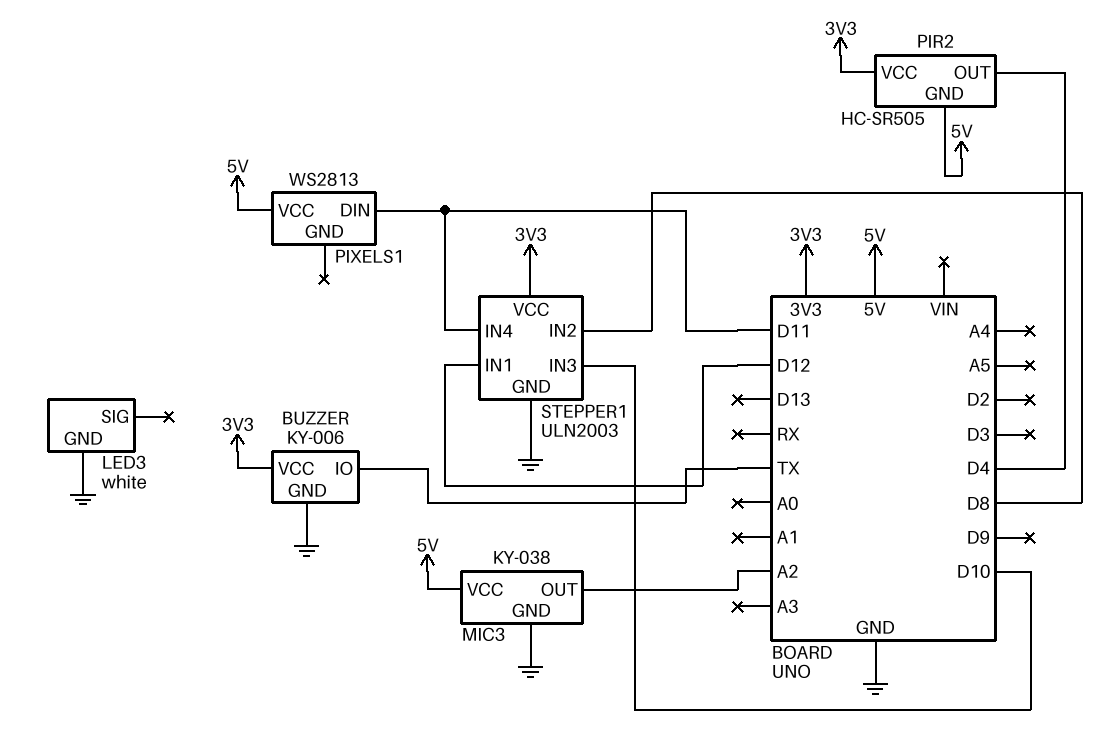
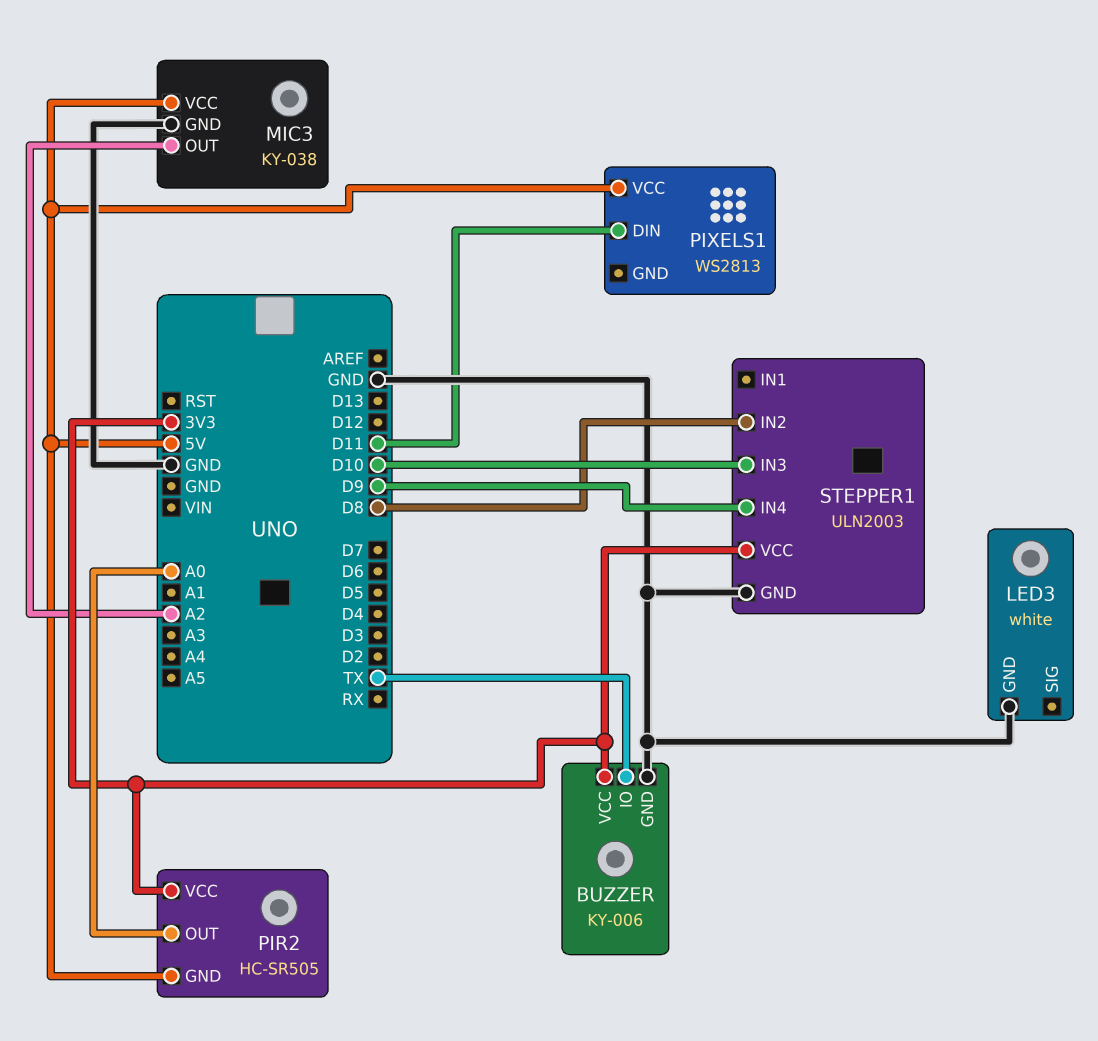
PIR2 pin OUT: D4 -> A0
STEPPER1 pin IN1: D12 -> none
STEPPER1 pin IN4: D11 -> D9

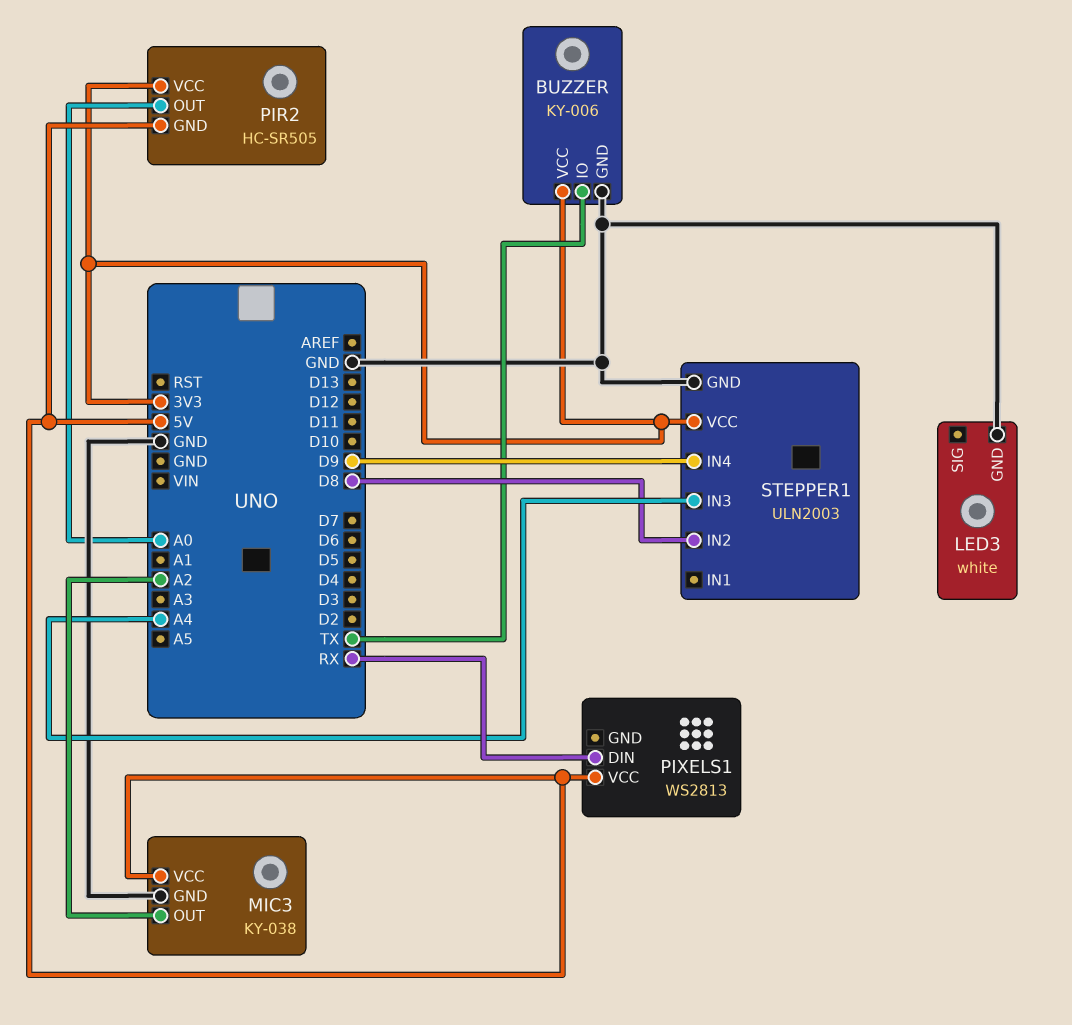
PIXELS1 pin DIN: D11 -> RX
STEPPER1 pin IN3: D10 -> A4

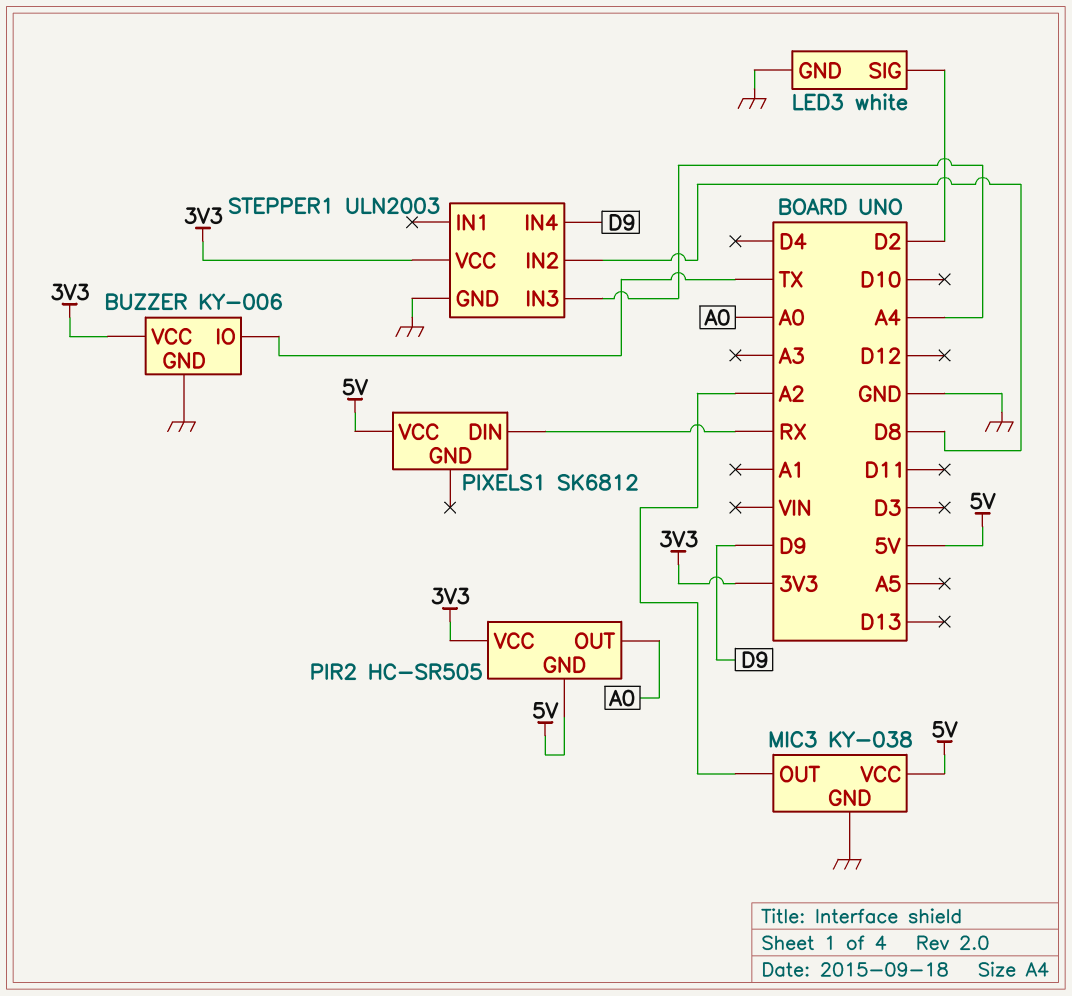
LED3 pin SIG: none -> D2
PIXELS1: WS2813 -> SK6812

